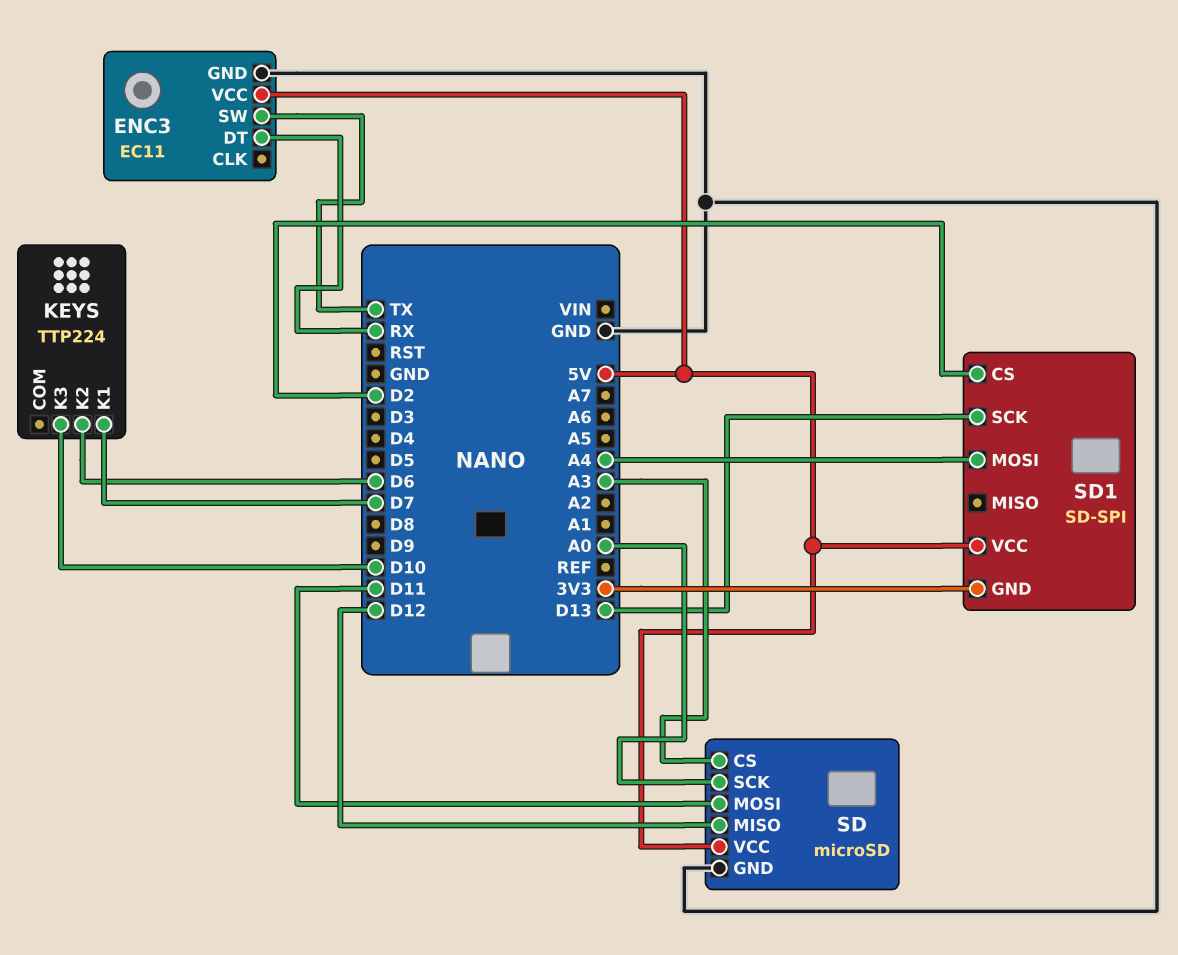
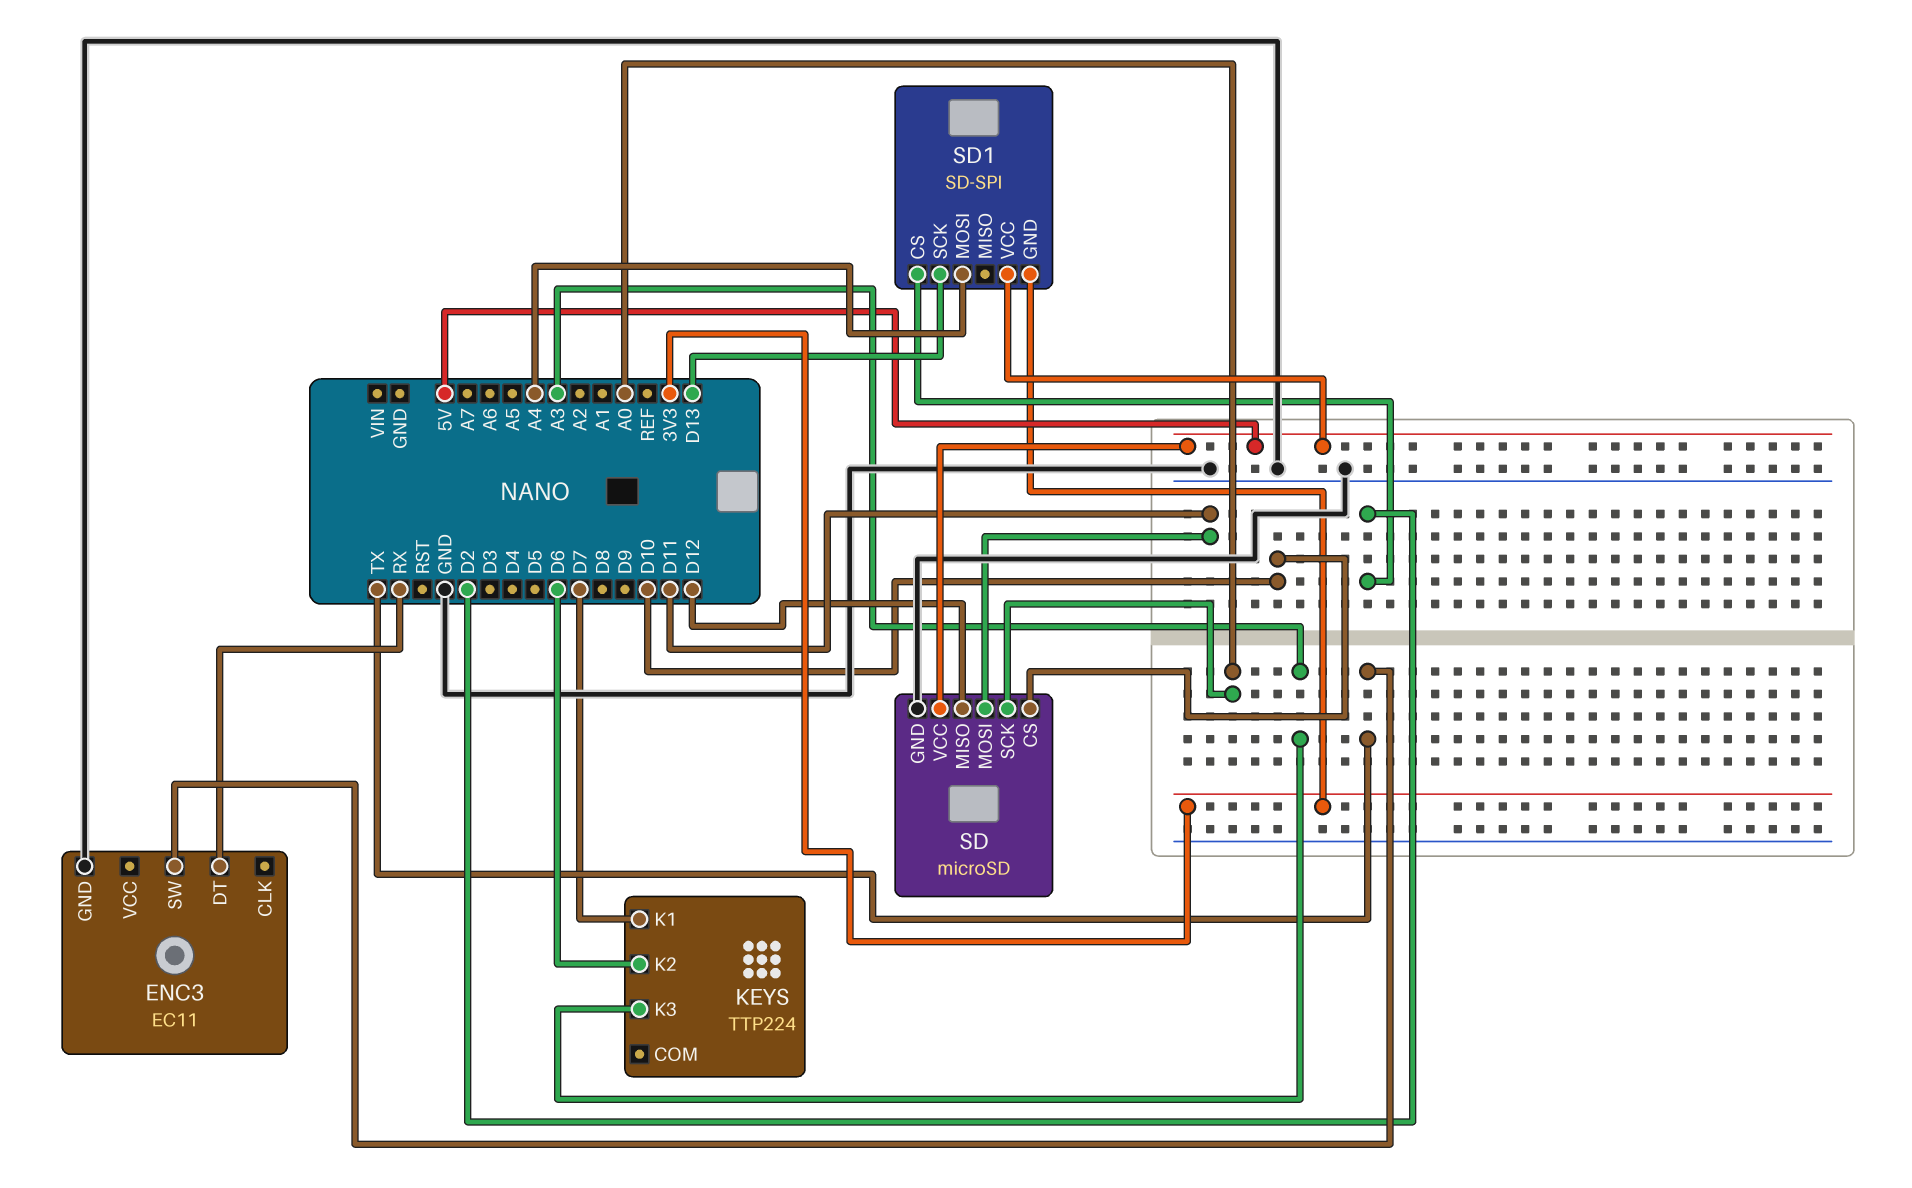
ENC3 pin VCC: 5V -> none
KEYS pin K3: D10 -> A3
SD pin CS: A3 -> D10

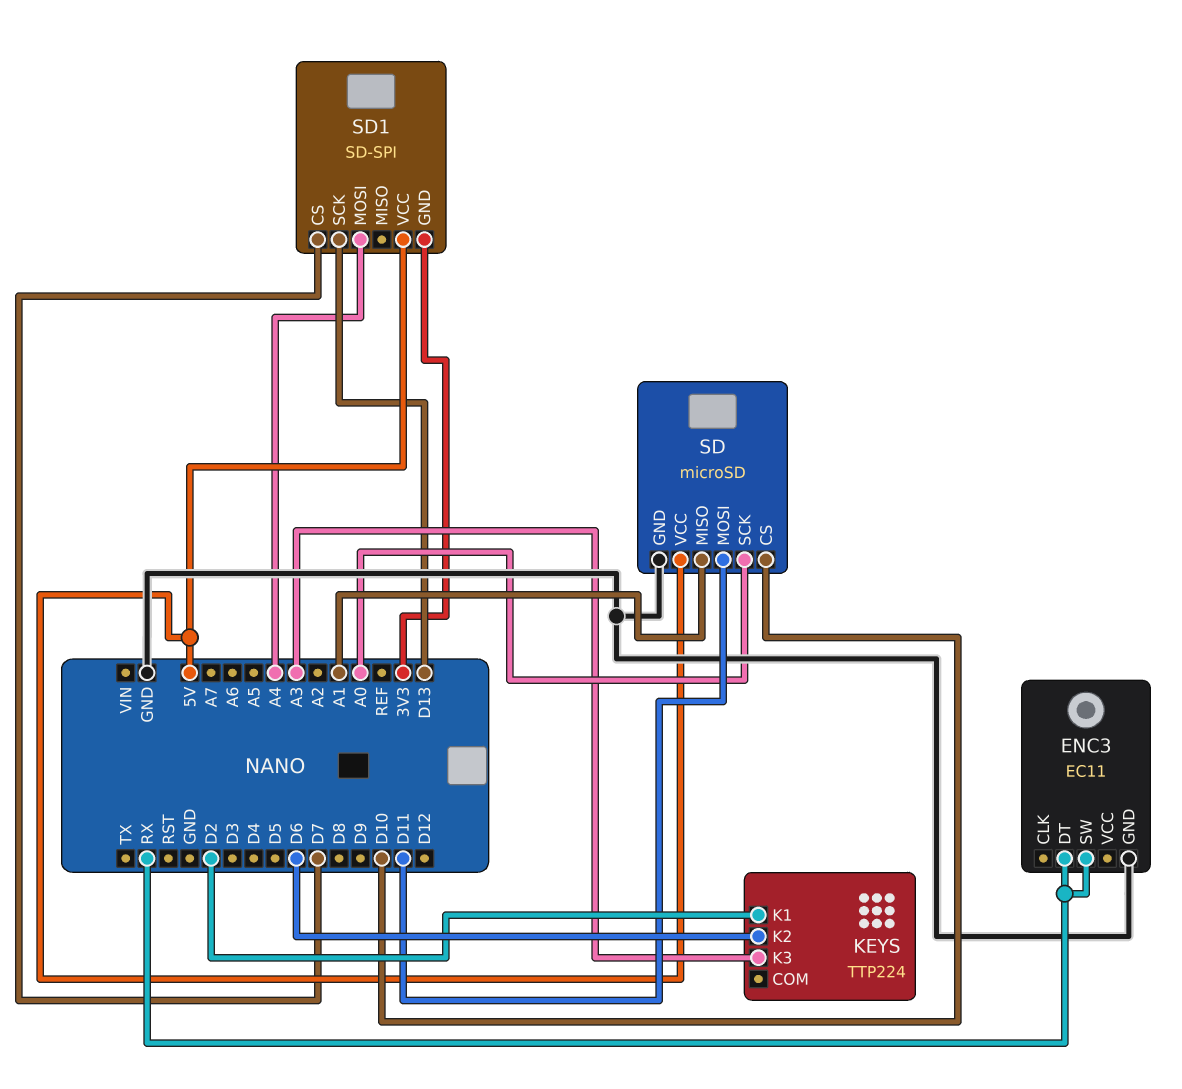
ENC3 pin SW: TX -> RX
KEYS pin K1: D7 -> D2
SD pin MISO: D12 -> A1
SD1 pin CS: D2 -> D7

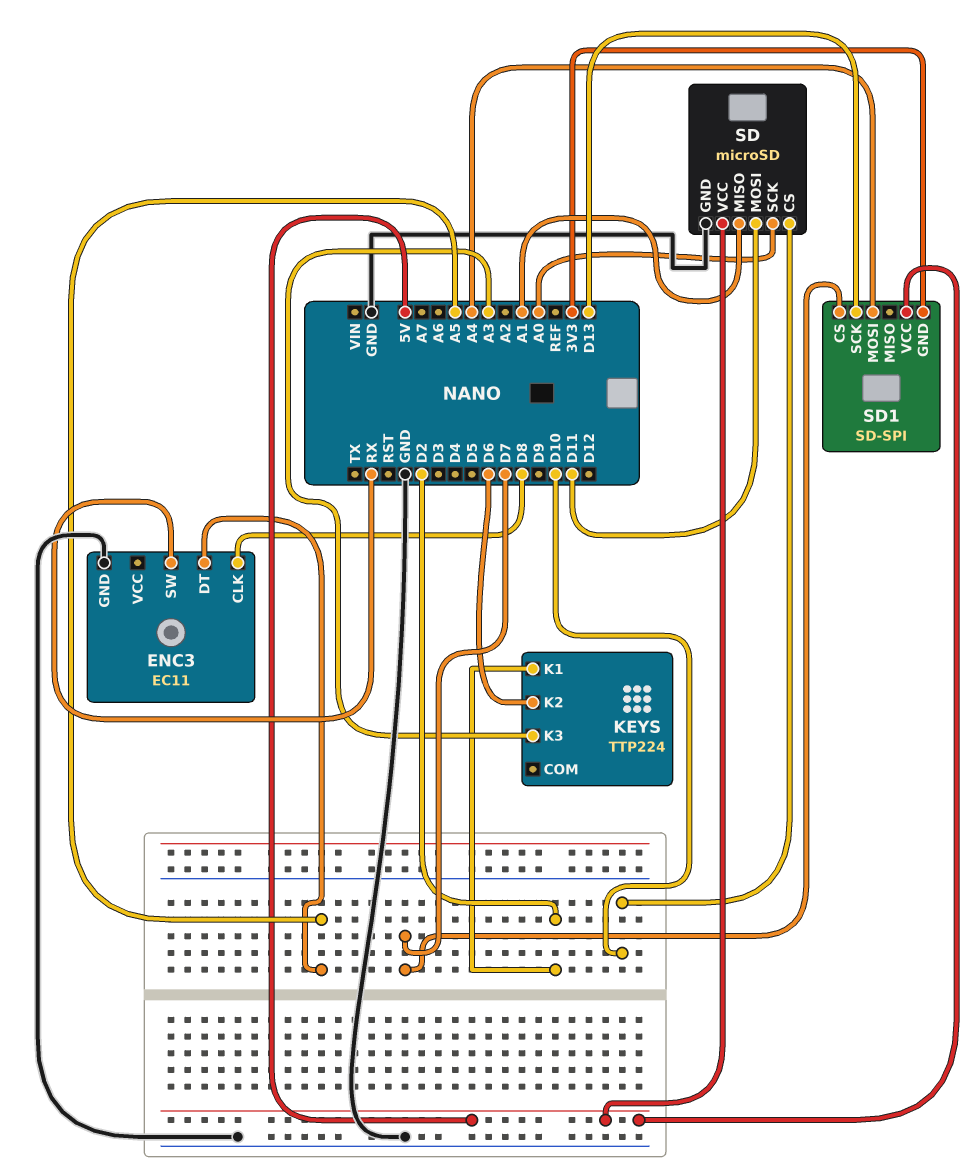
ENC3 pin CLK: none -> D8
ENC3 pin DT: RX -> A5

